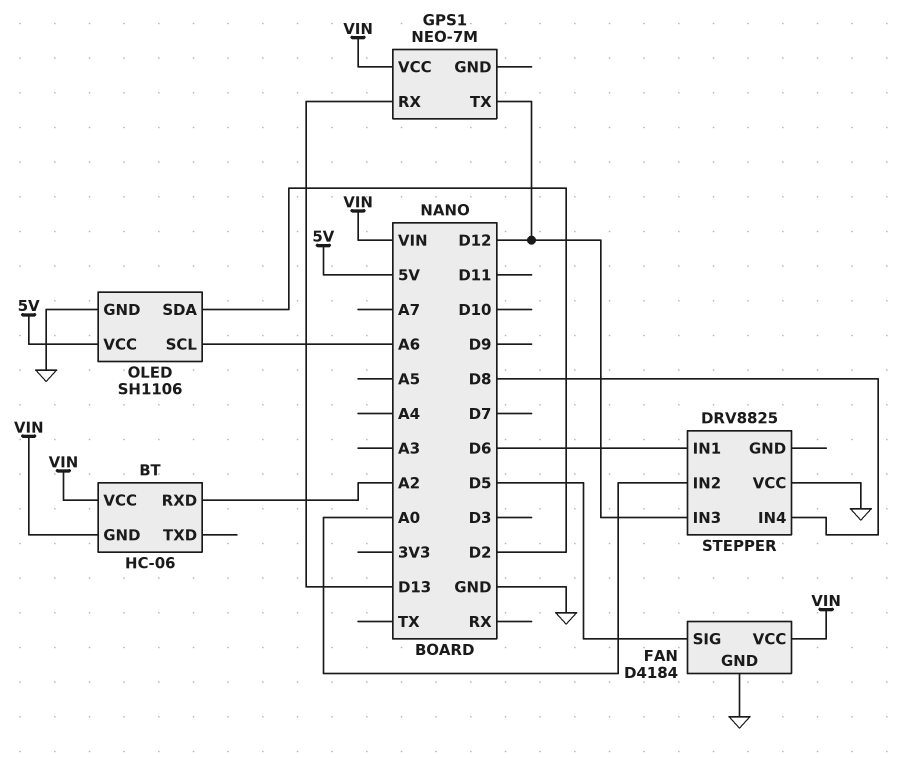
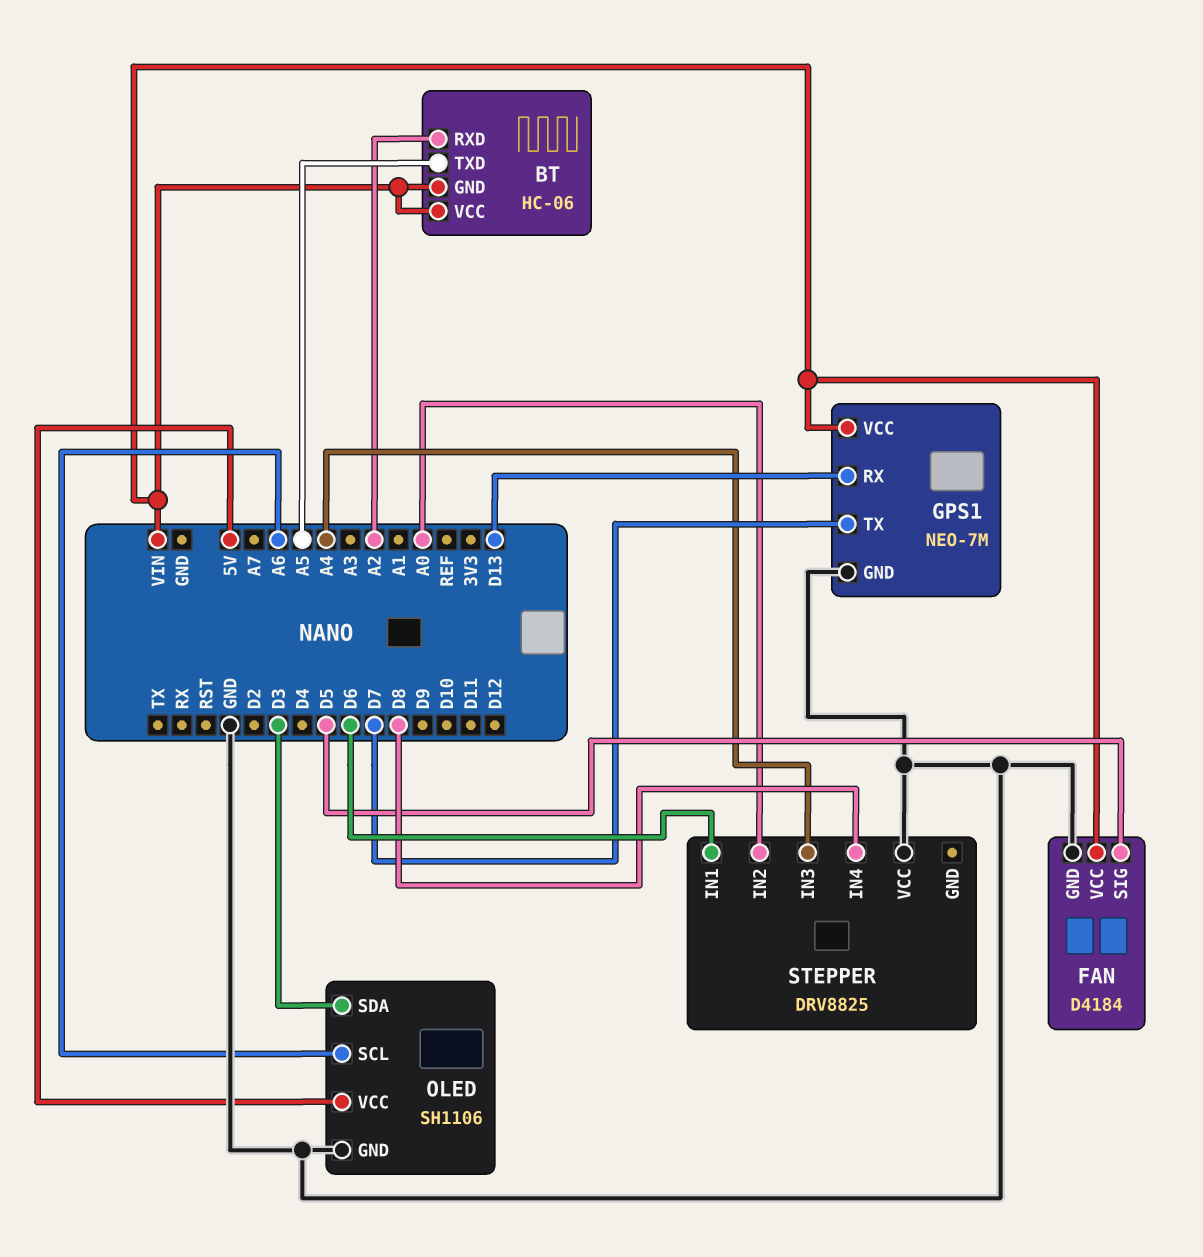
BT pin TXD: none -> A5
GPS1 pin GND: none -> GND
GPS1 pin TX: D12 -> D7
OLED pin SDA: D2 -> D3
STEPPER pin IN3: D12 -> A4

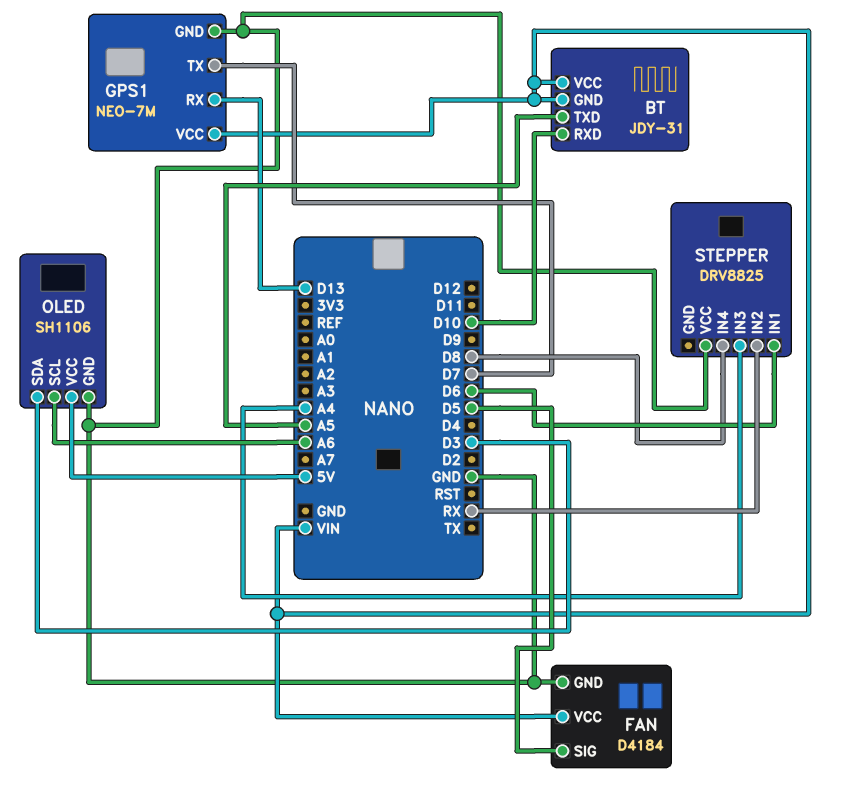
BT: HC-06 -> JDY-31
BT pin RXD: A2 -> D10
STEPPER pin IN2: A0 -> RX

